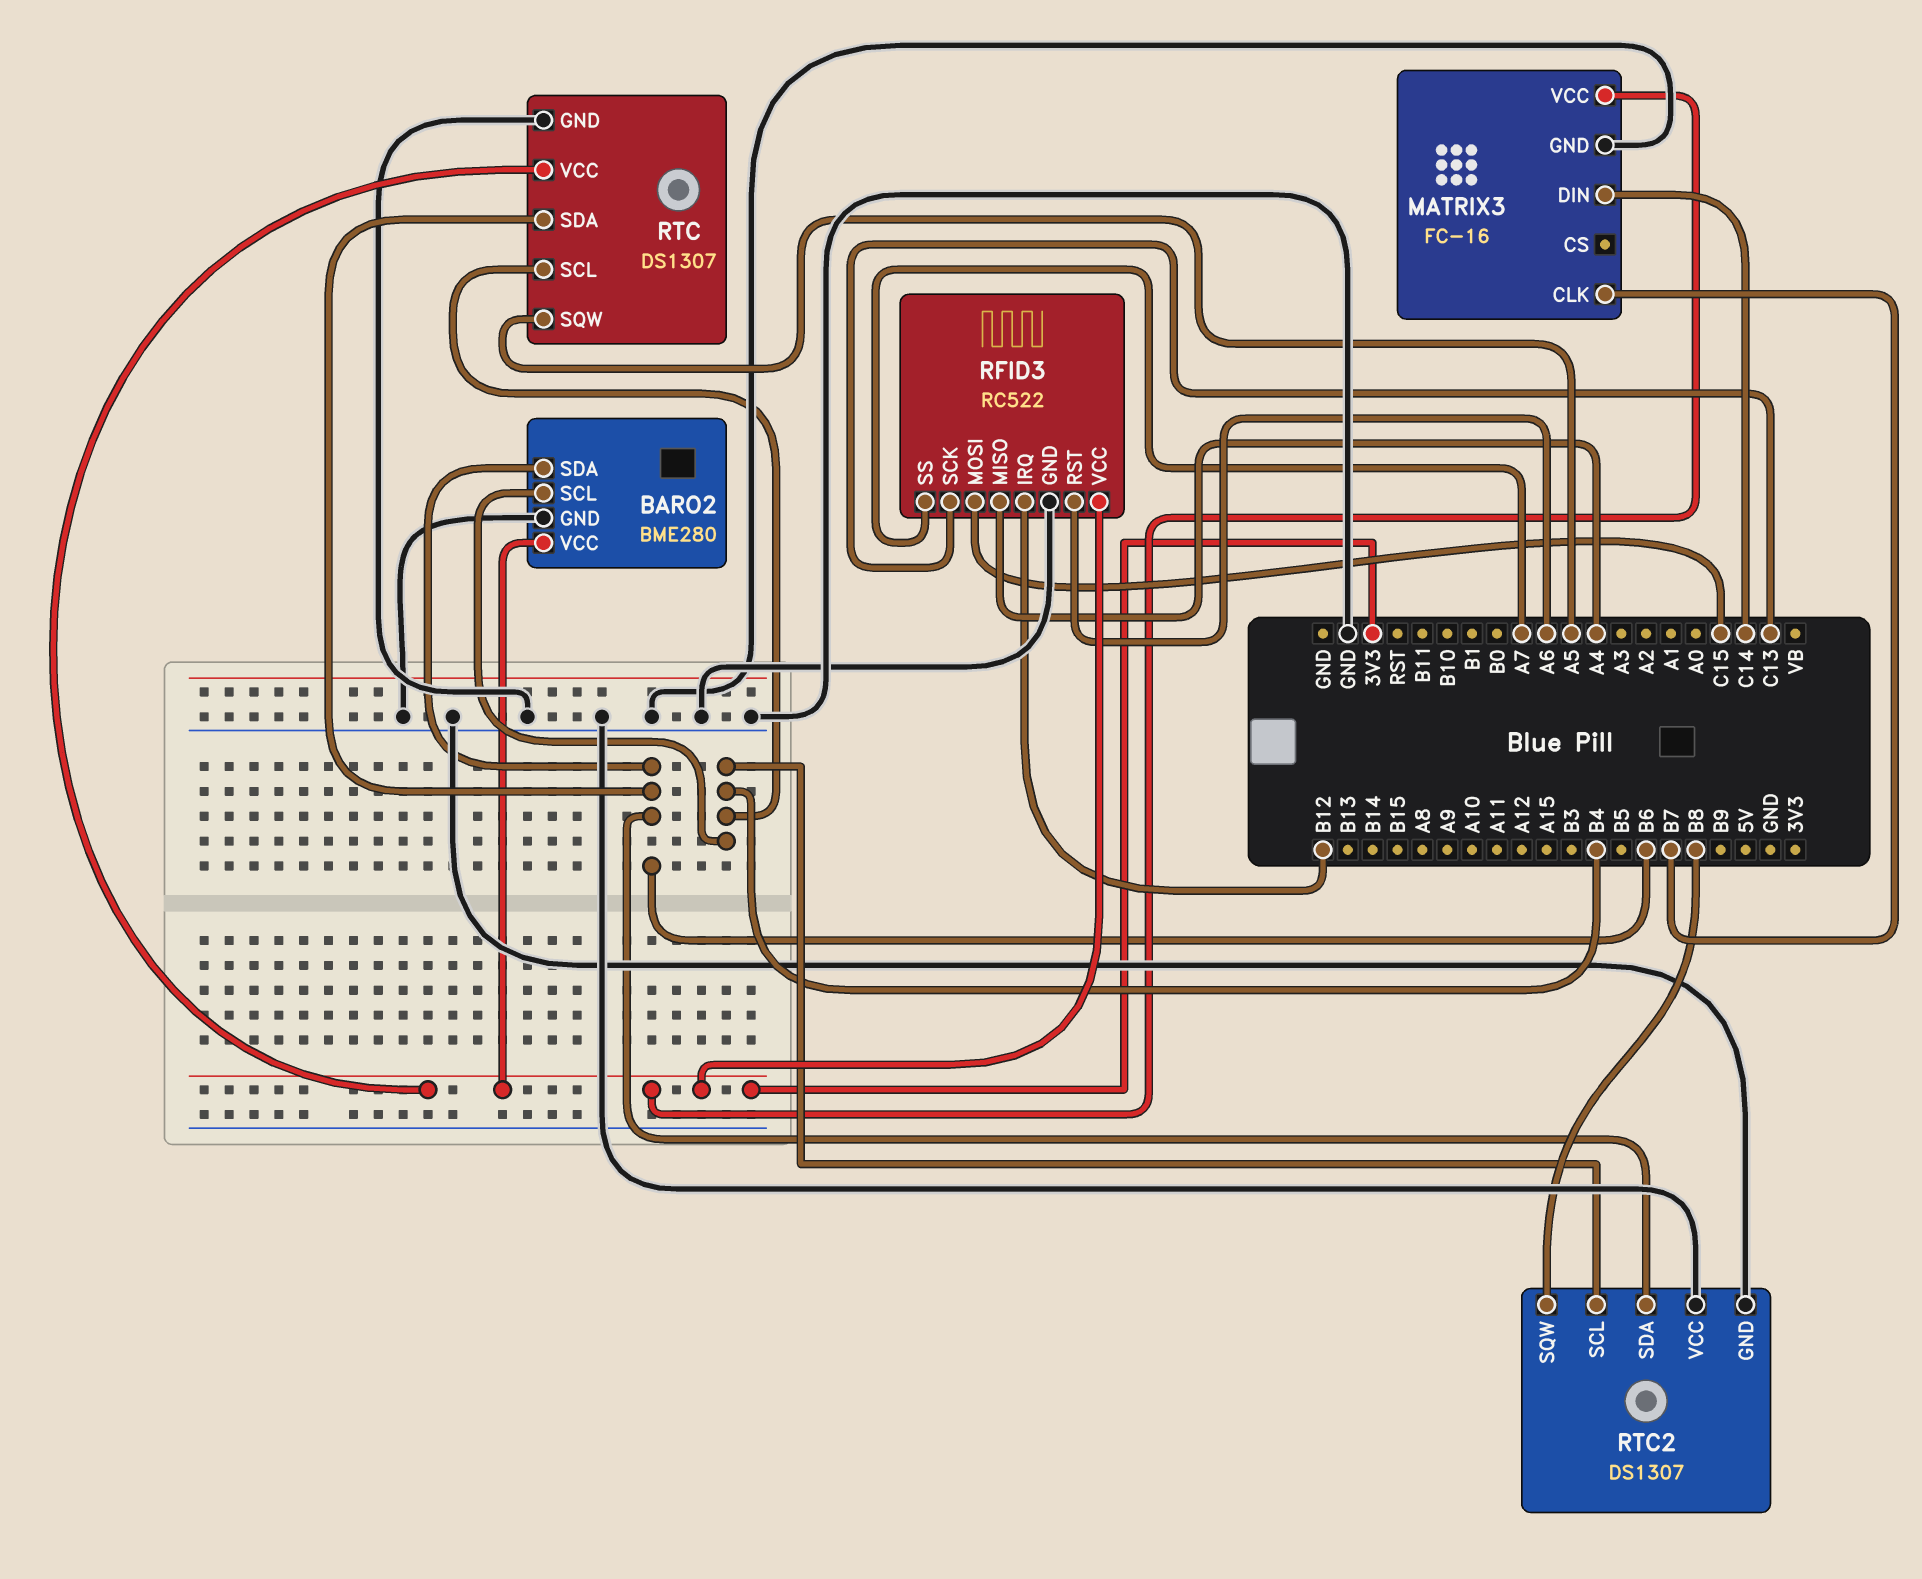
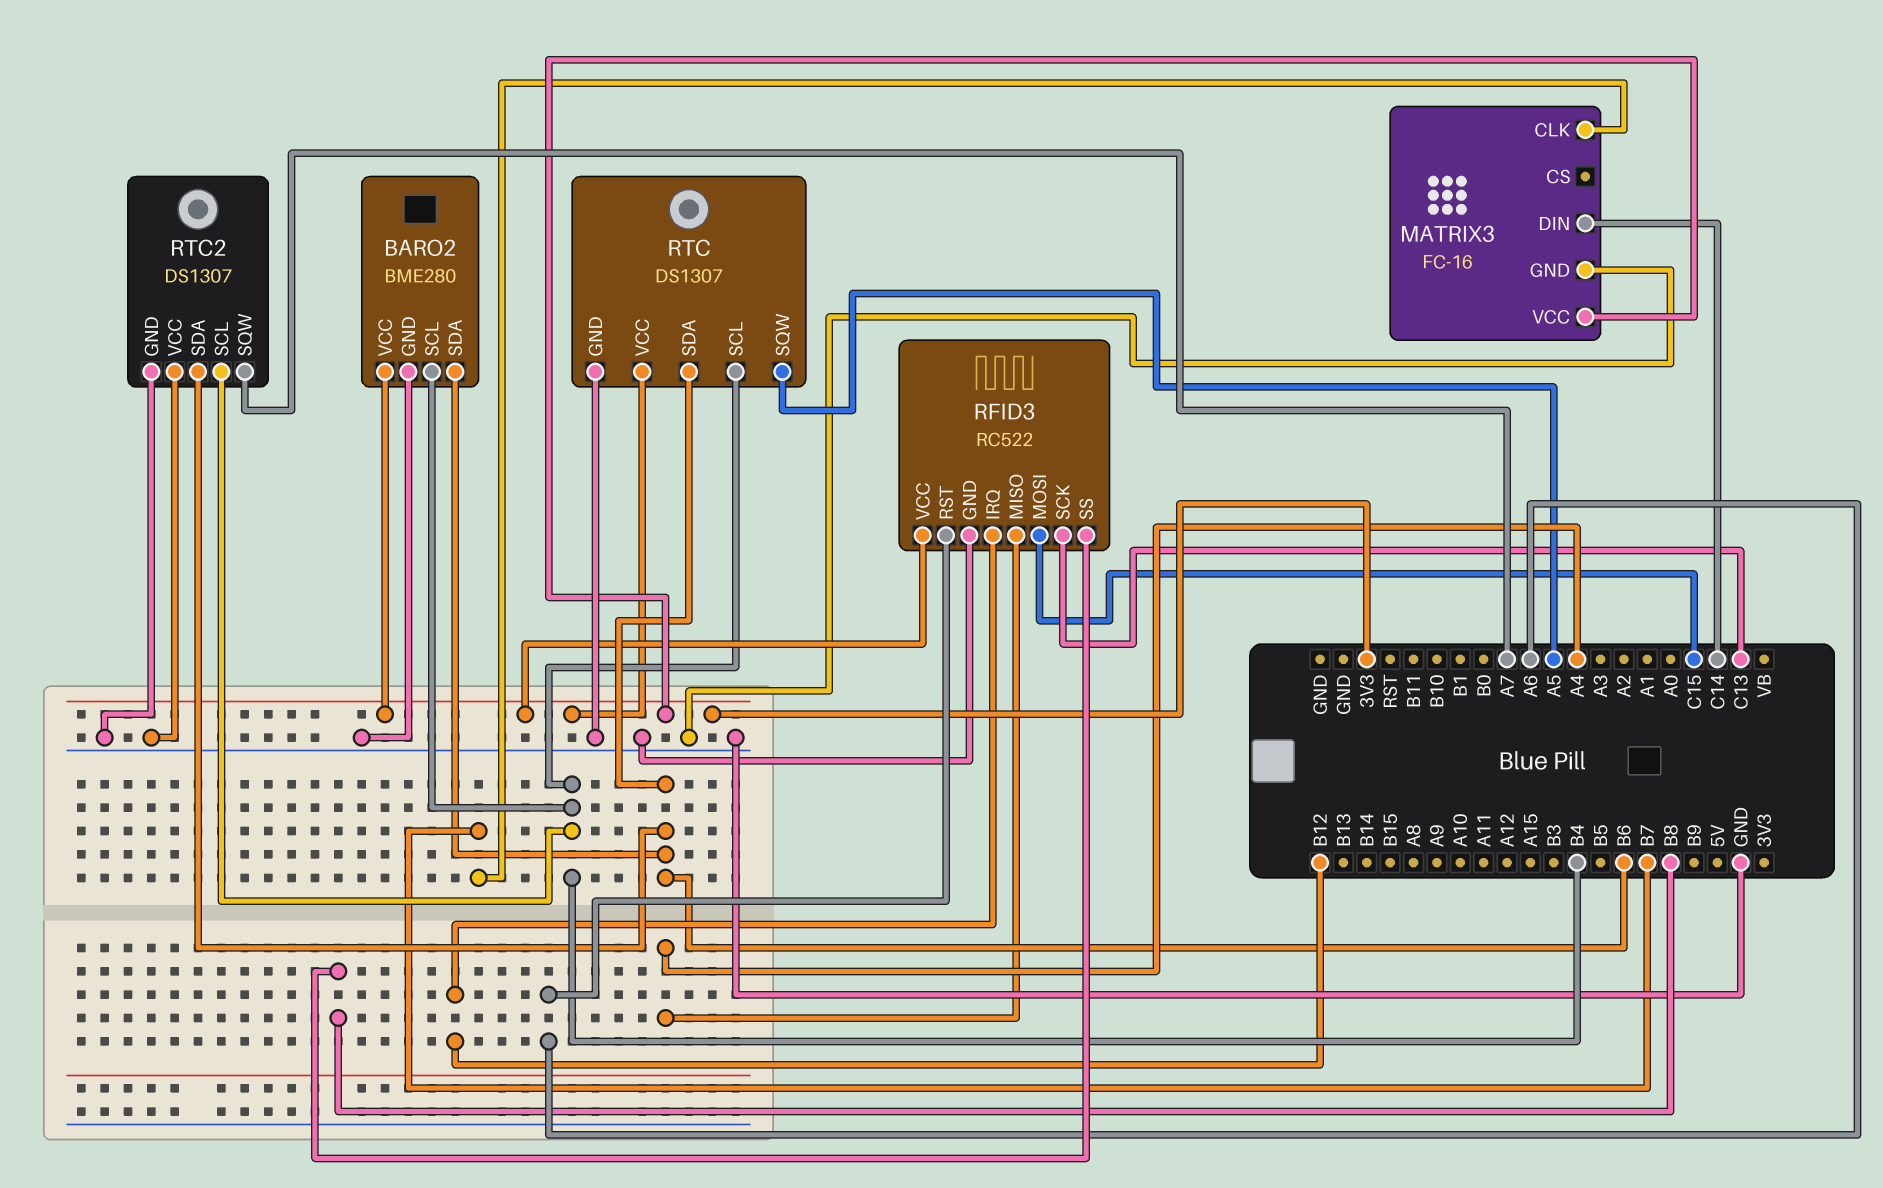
RFID3 pin SS: A7 -> B8
RTC2 pin SQW: B8 -> A7

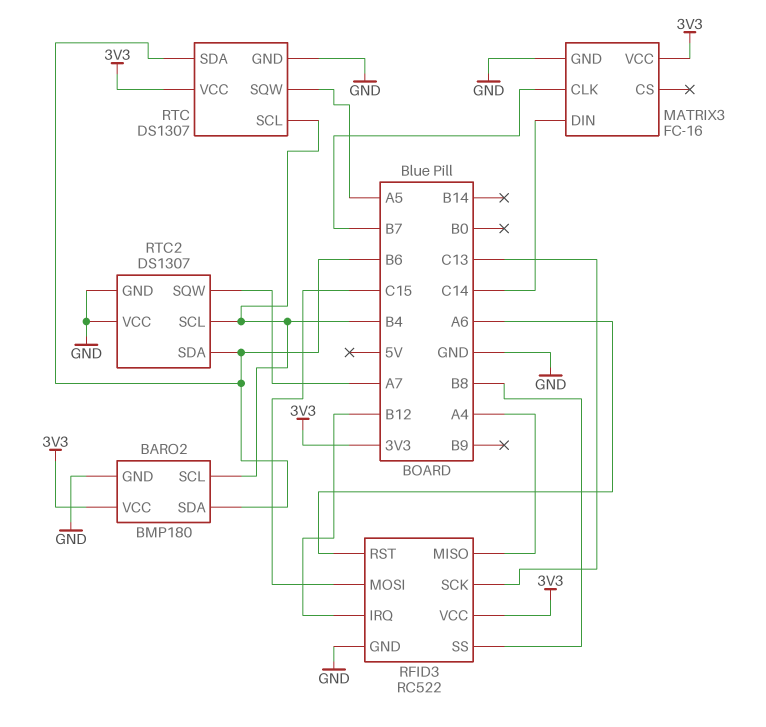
BARO2: BME280 -> BMP180

